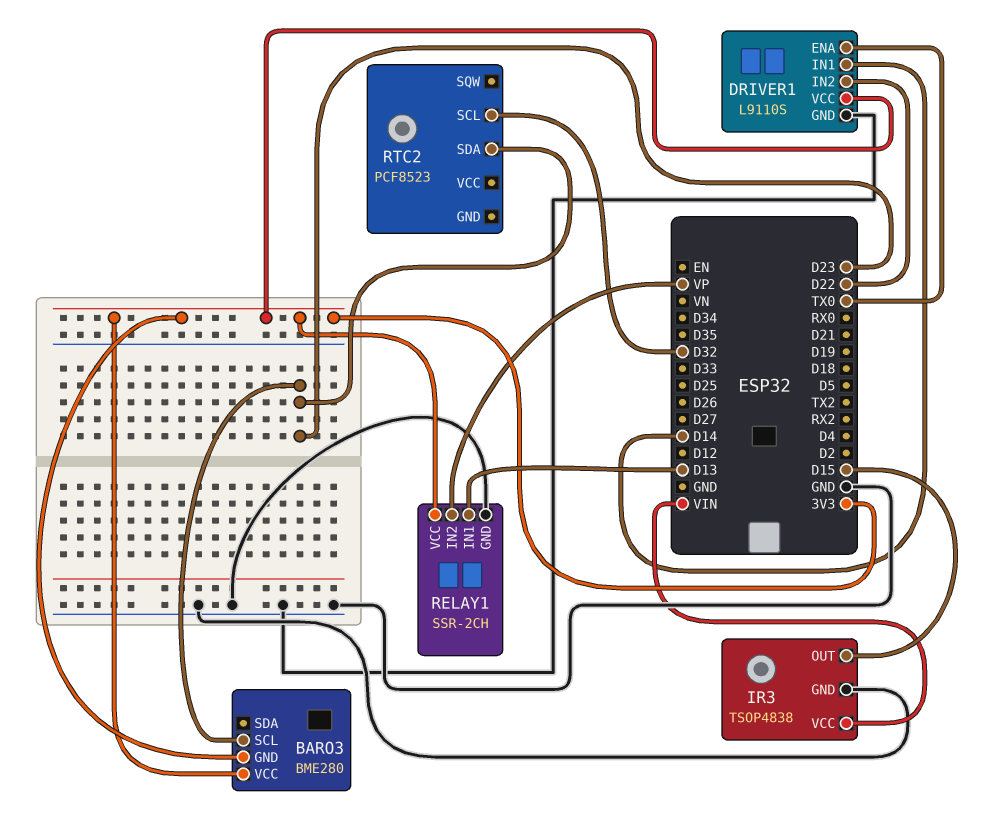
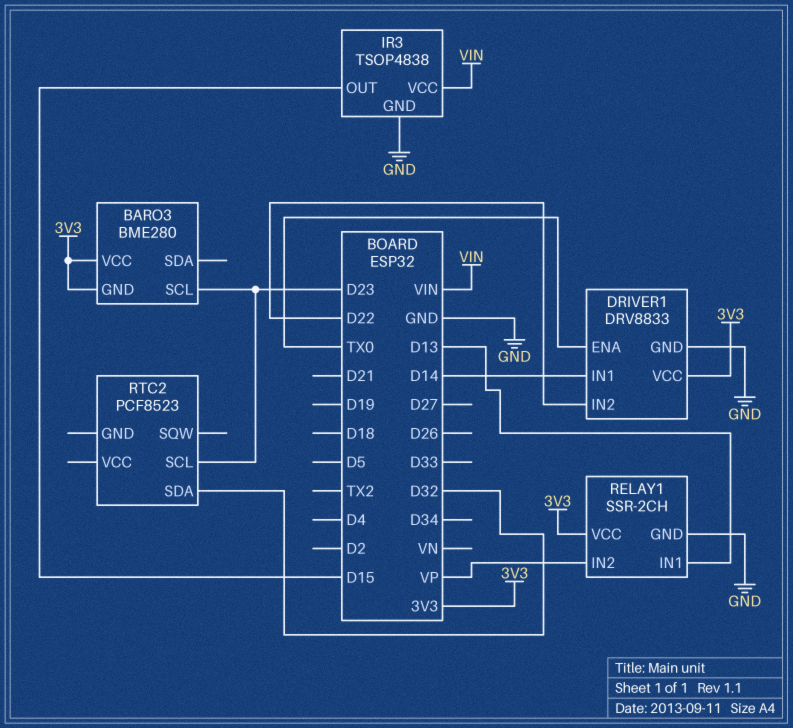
DRIVER1: L9110S -> DRV8833
RTC2 pin SCL: D32 -> D23
RTC2 pin SDA: D23 -> D32

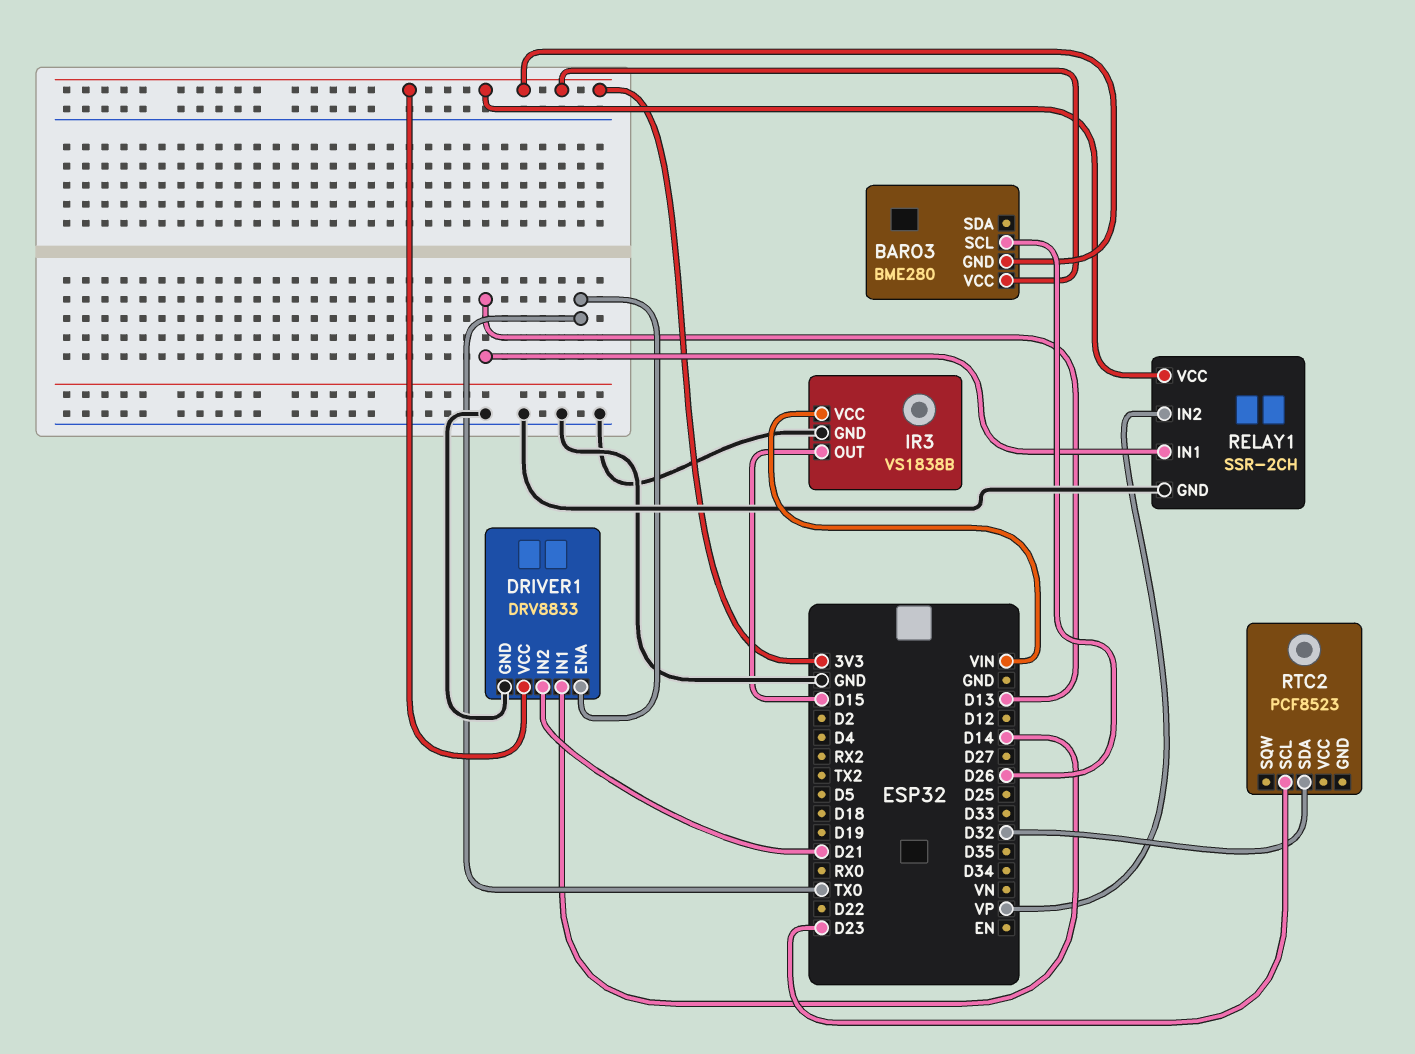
BARO3 pin SCL: D23 -> D26
DRIVER1 pin IN2: D22 -> D21
IR3: TSOP4838 -> VS1838B

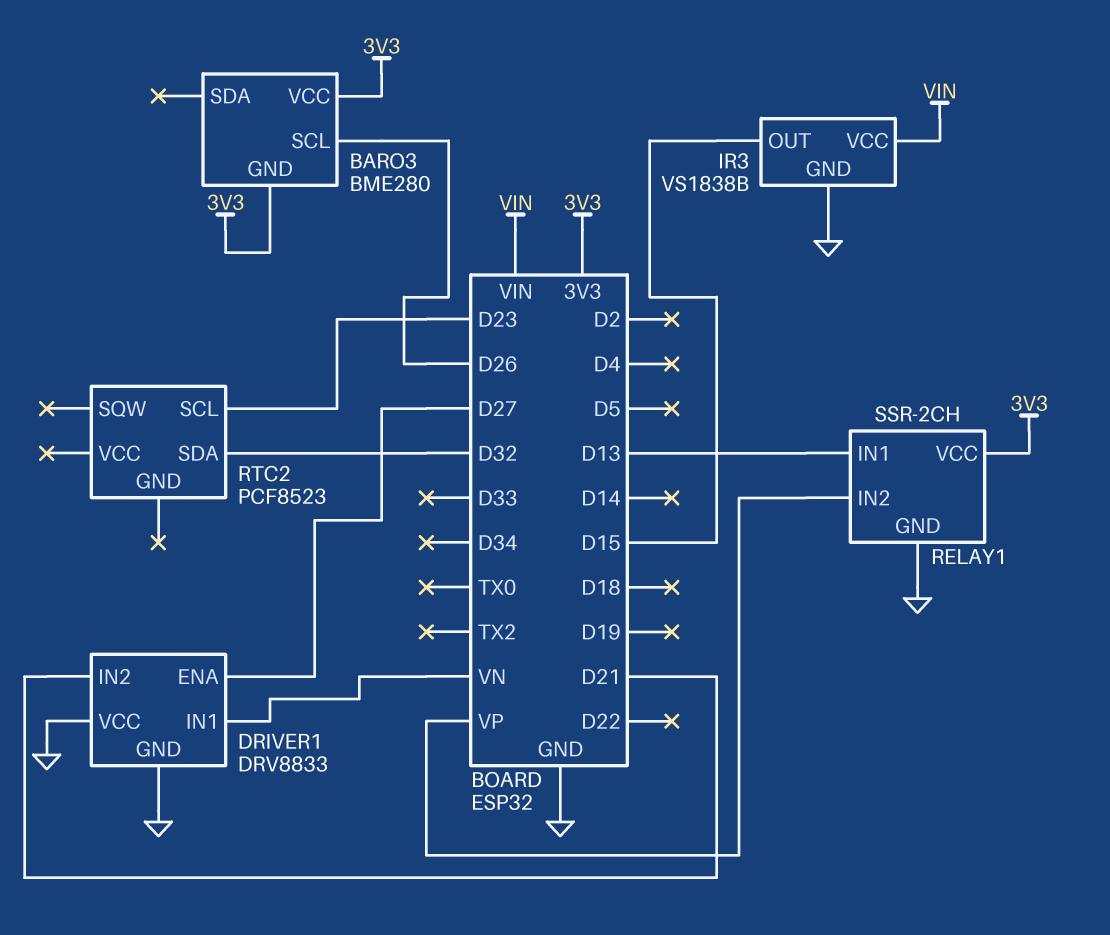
DRIVER1 pin ENA: TX0 -> D27
DRIVER1 pin IN1: D14 -> VN
DRIVER1 pin VCC: 3V3 -> GND

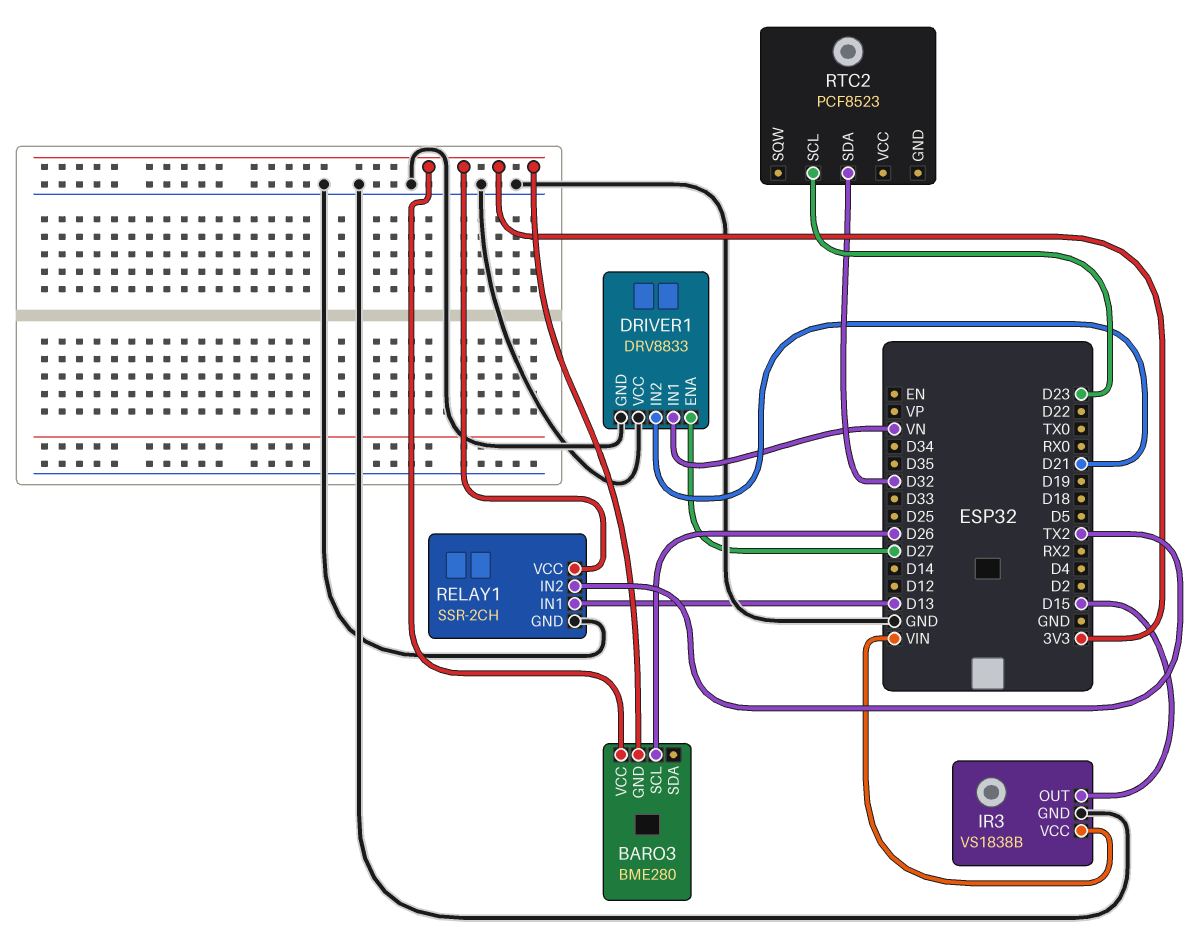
RELAY1 pin IN2: VP -> TX2

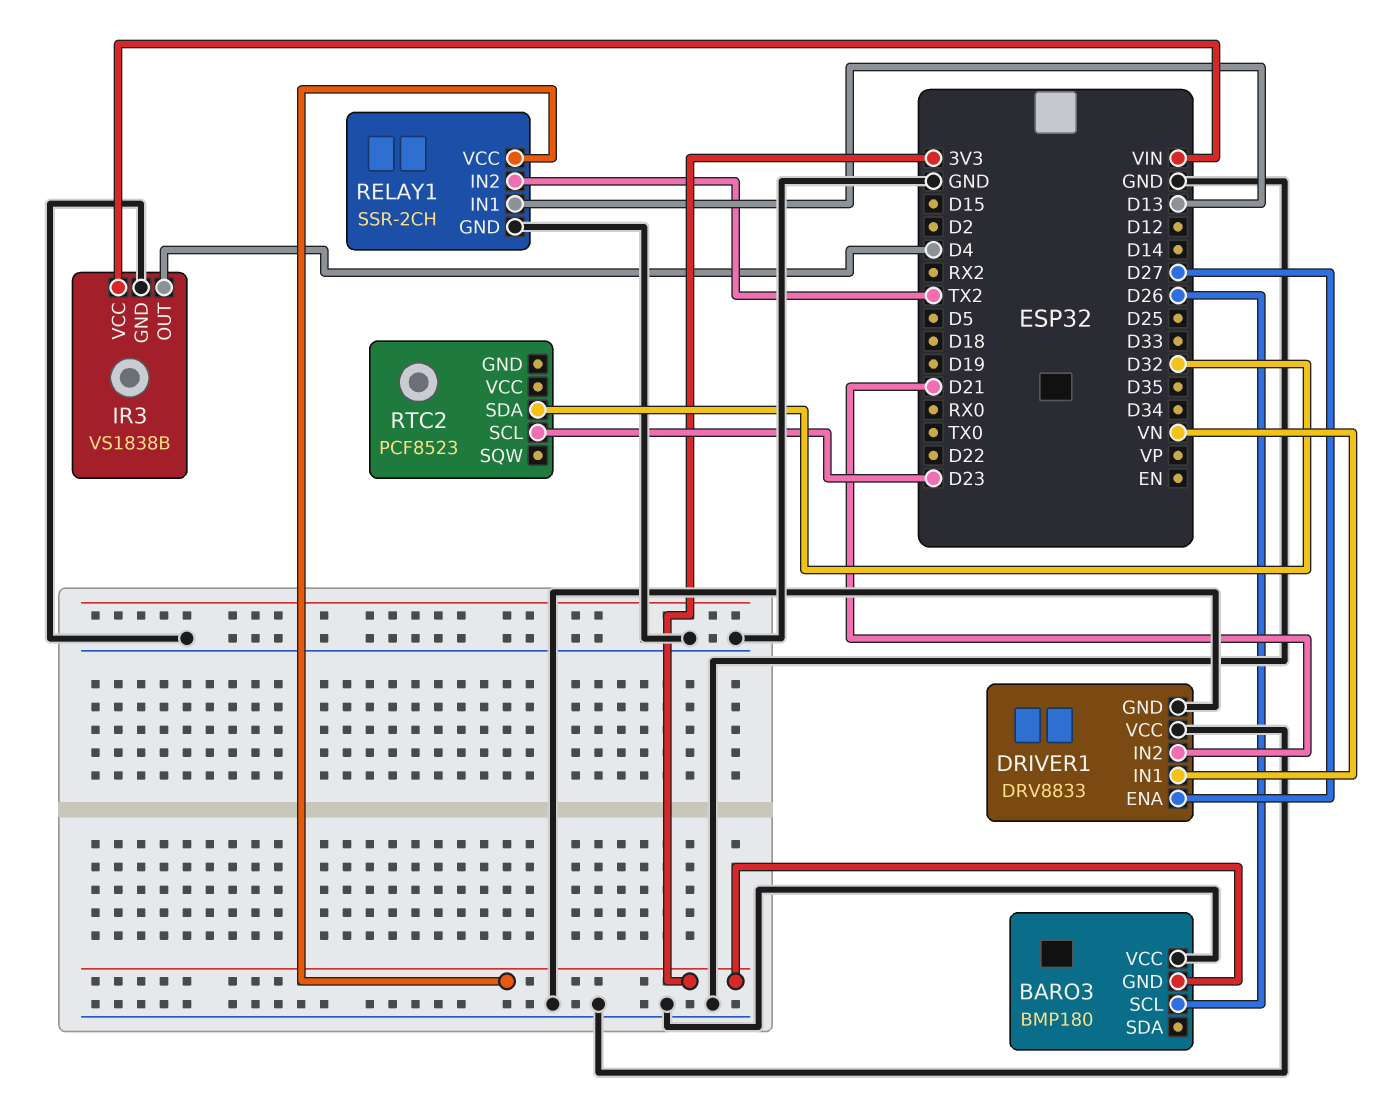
BARO3: BME280 -> BMP180
BARO3 pin VCC: 3V3 -> GND
IR3 pin OUT: D15 -> D4

